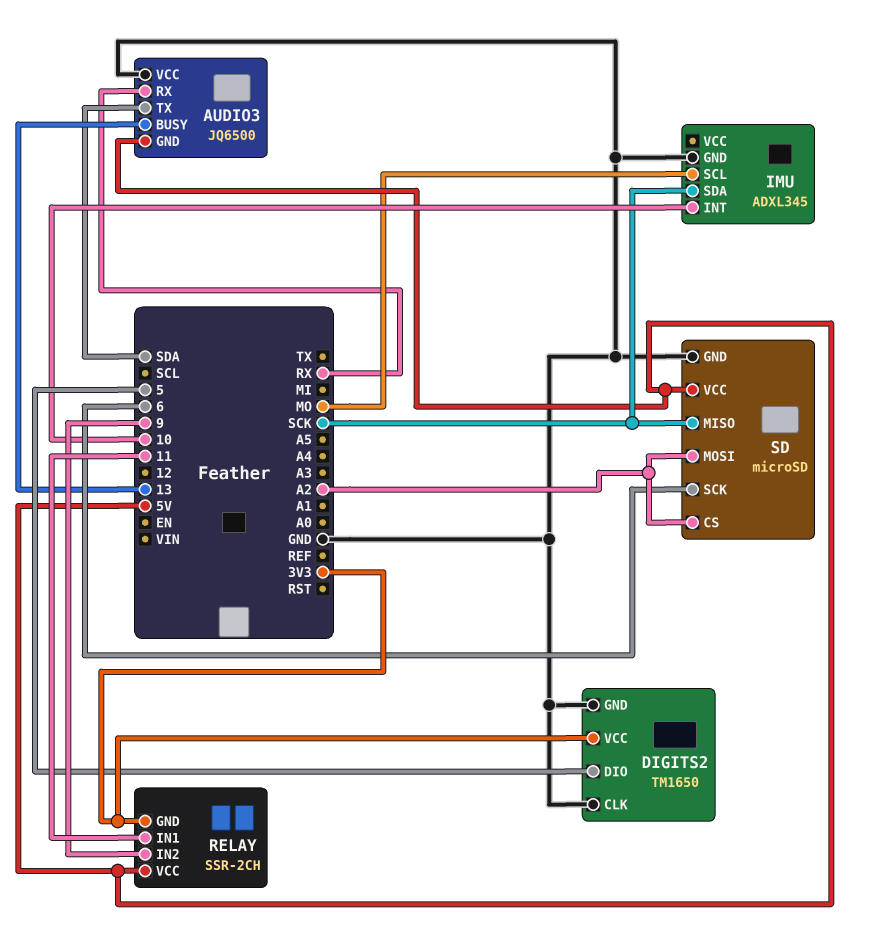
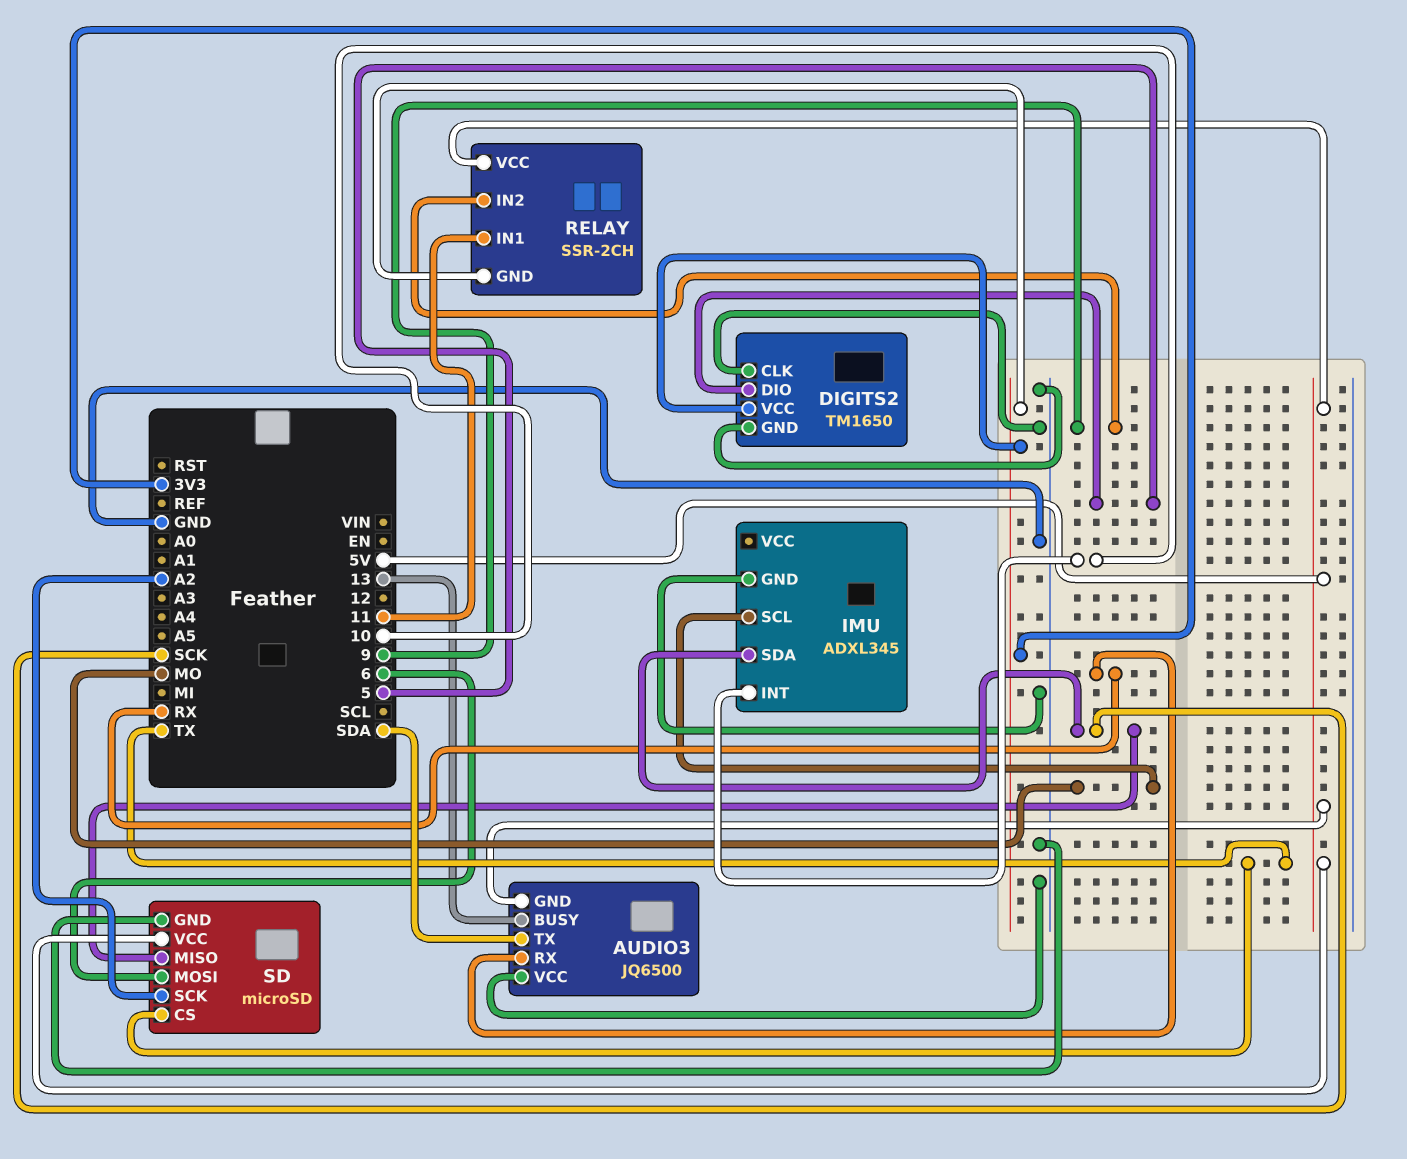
SD pin CS: A2 -> TX
SD pin MOSI: A2 -> 6
SD pin SCK: 6 -> A2

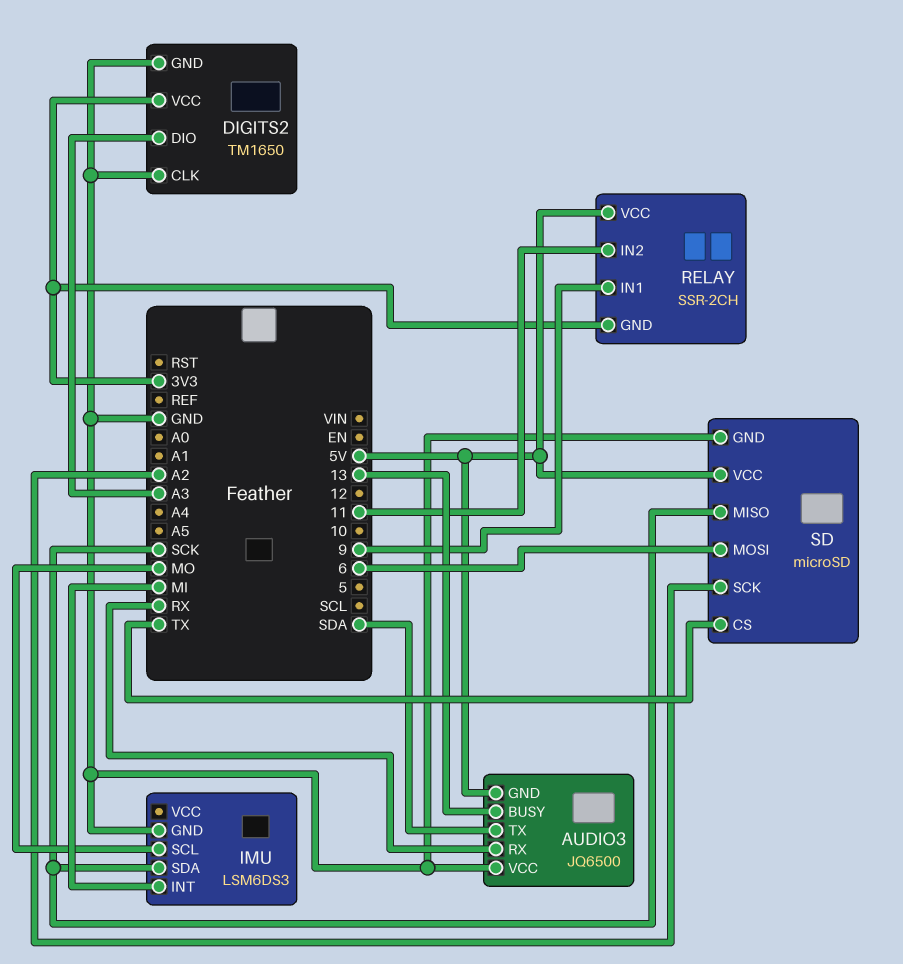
DIGITS2 pin DIO: 5 -> A3
IMU: ADXL345 -> LSM6DS3
IMU pin INT: 10 -> MI
RELAY pin IN1: 11 -> 9
RELAY pin IN2: 9 -> 11

